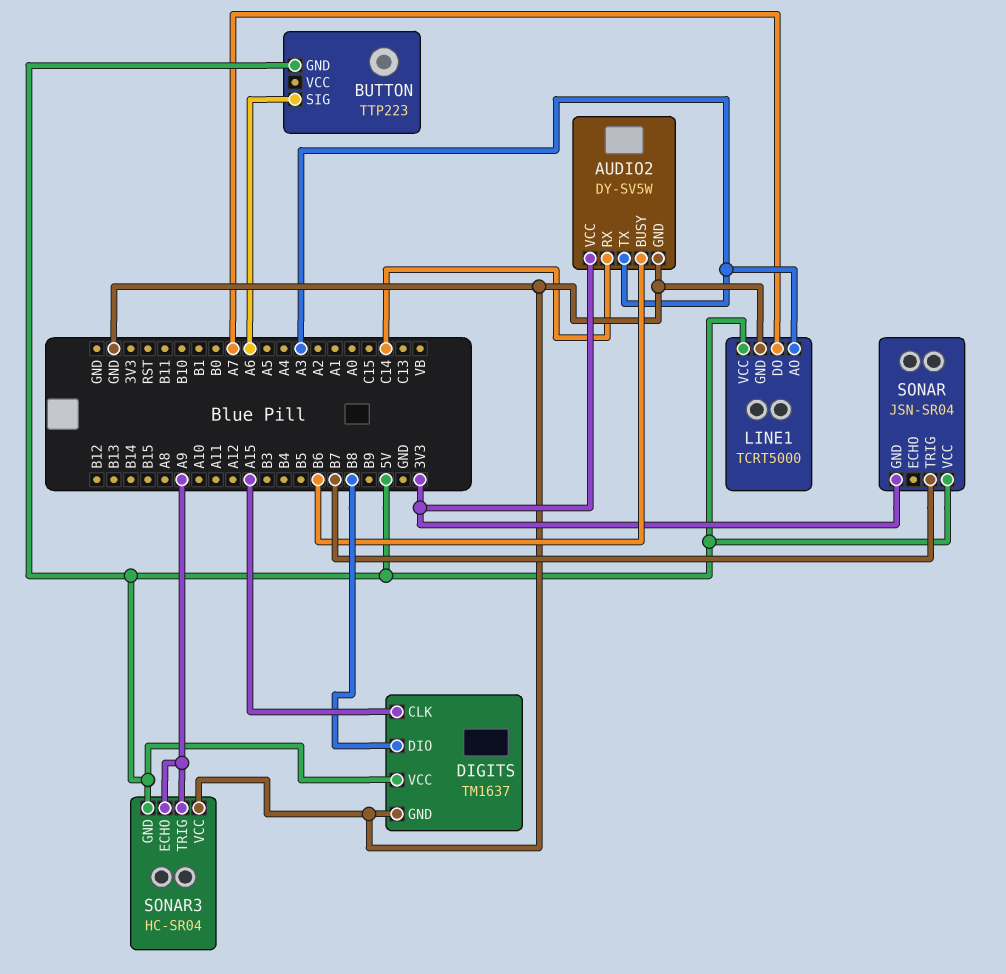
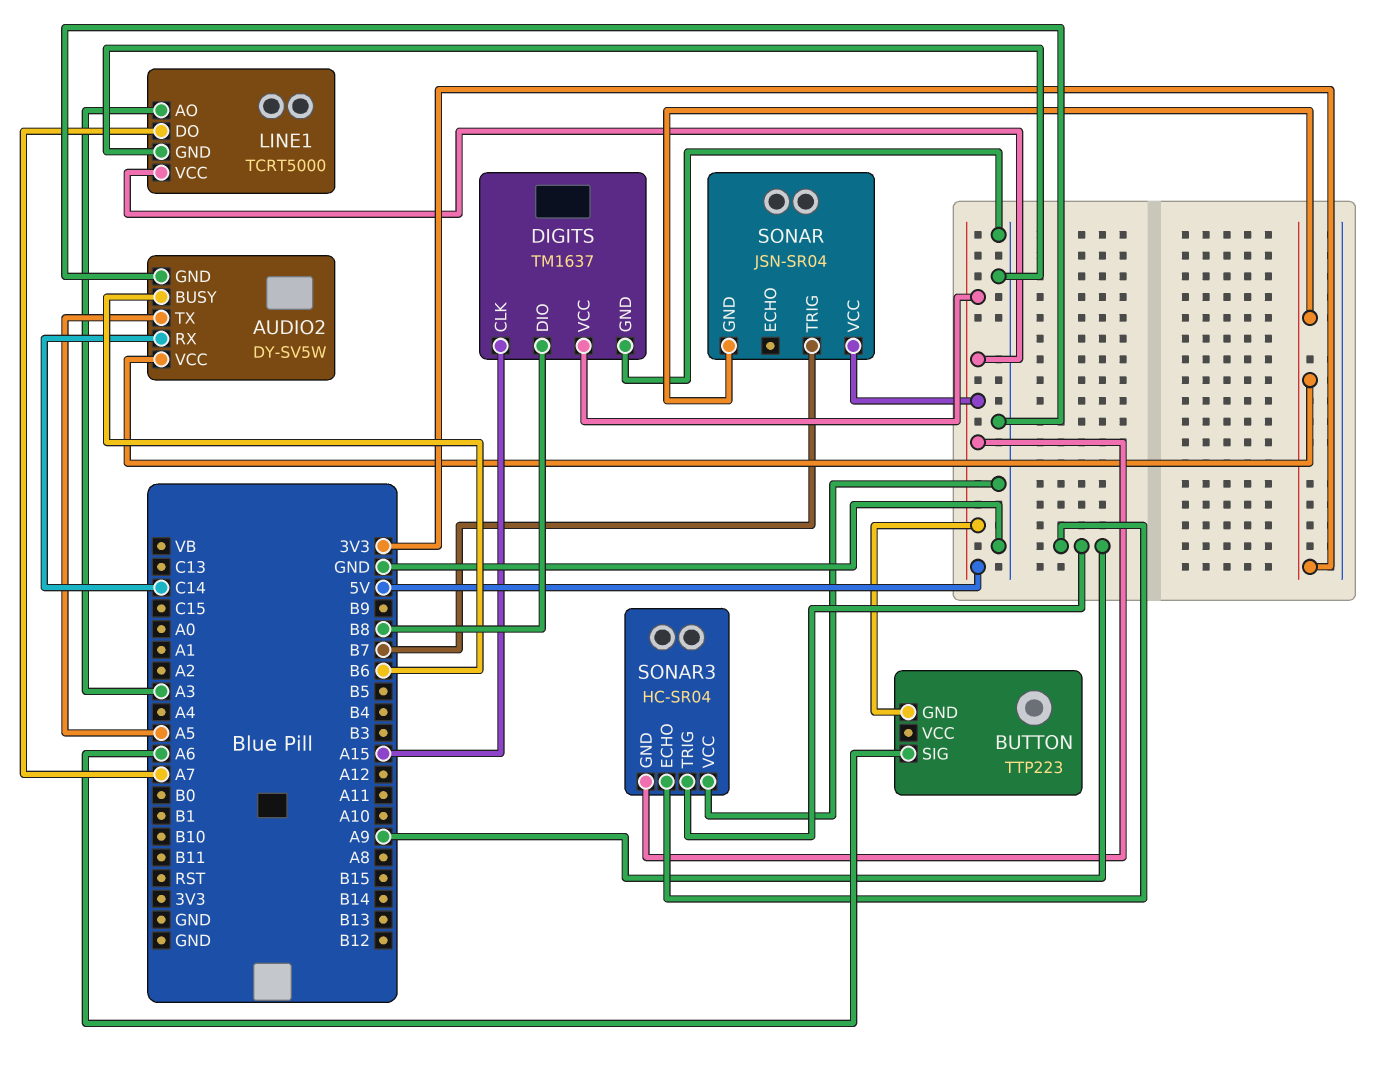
AUDIO2 pin TX: A3 -> A5

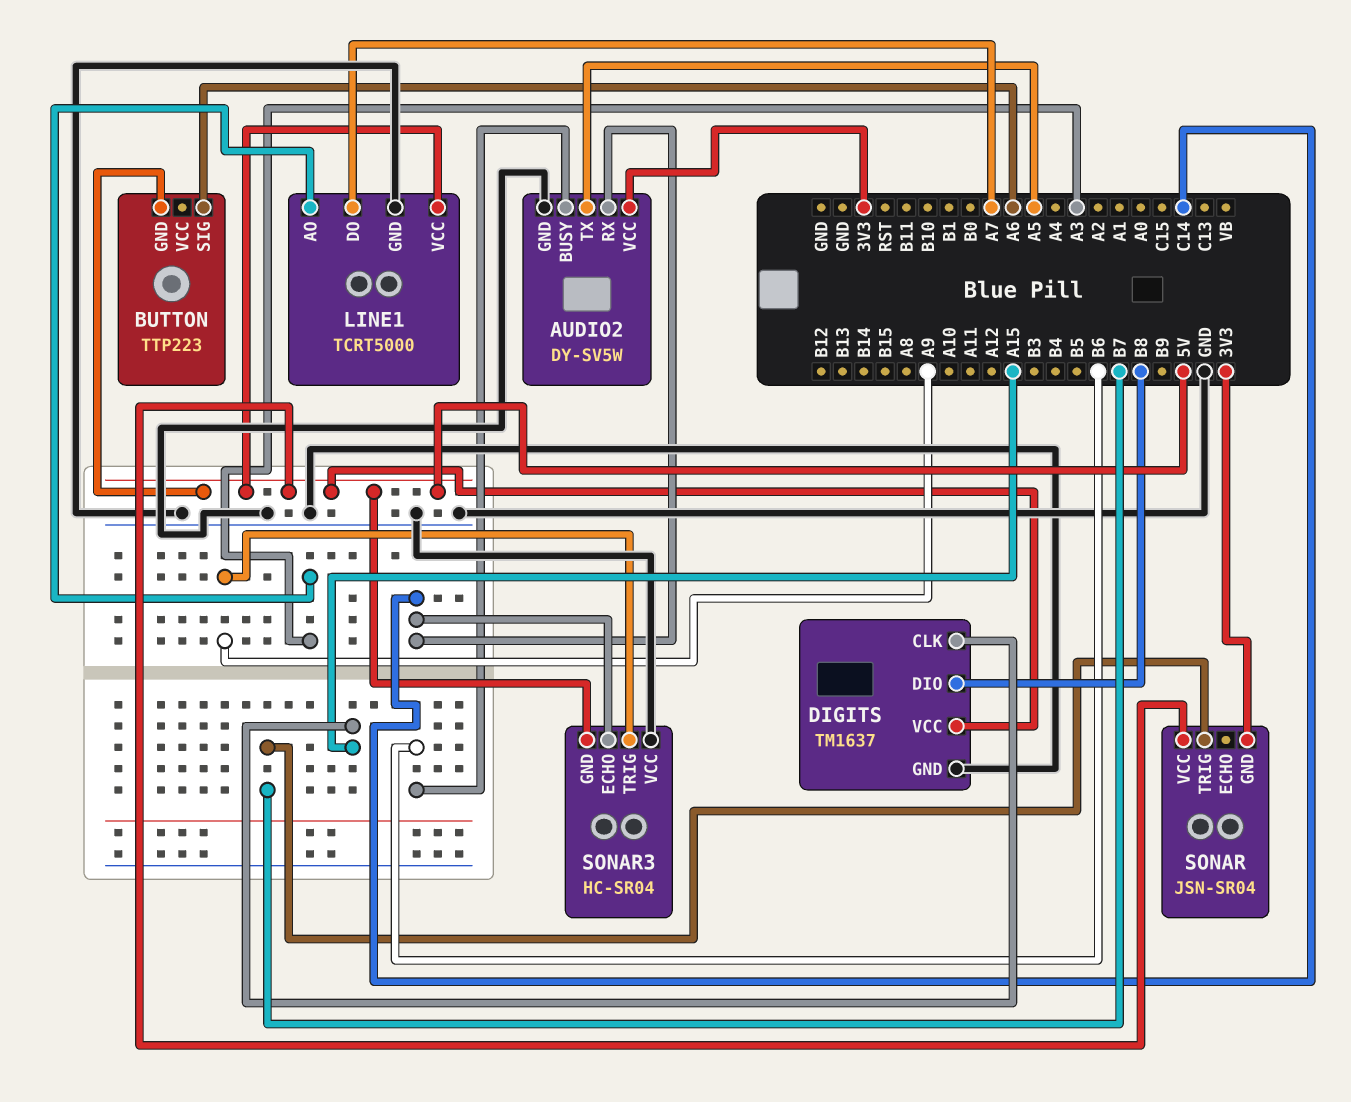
SONAR3 pin ECHO: A9 -> C14

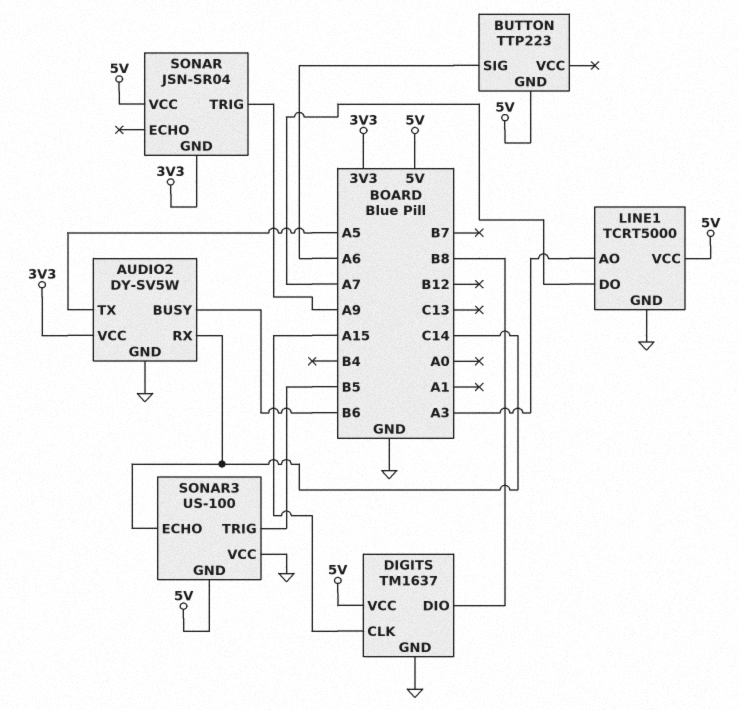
SONAR pin TRIG: B7 -> A9
SONAR3: HC-SR04 -> US-100
SONAR3 pin TRIG: A9 -> B5

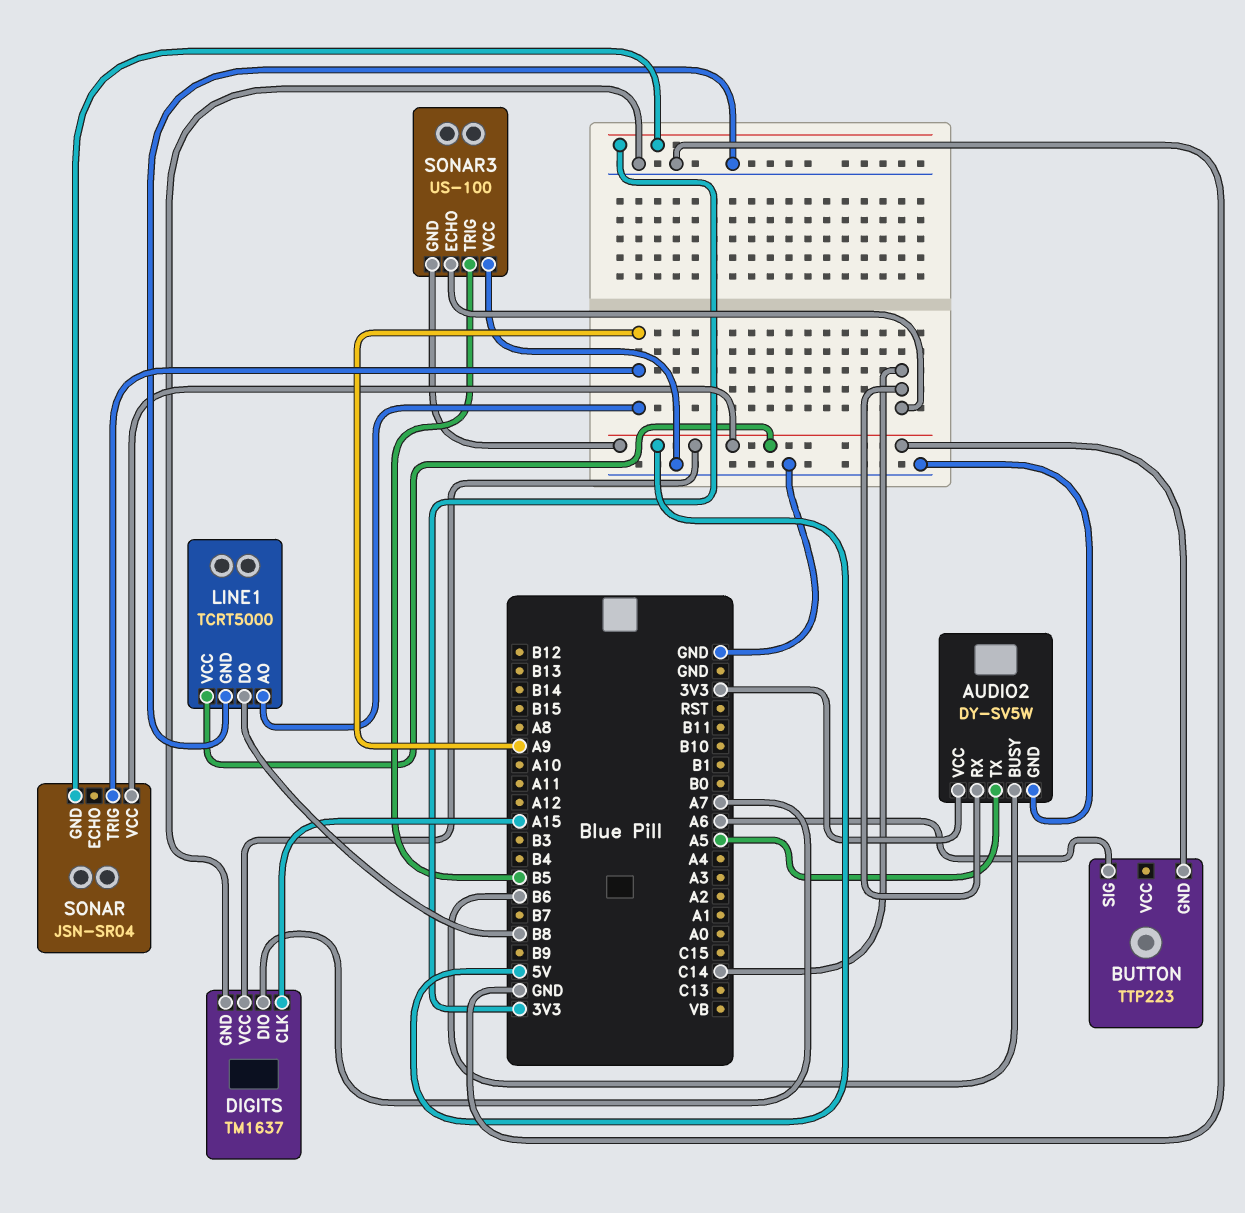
DIGITS pin DIO: B8 -> A7
LINE1 pin AO: A3 -> A9
LINE1 pin DO: A7 -> B8

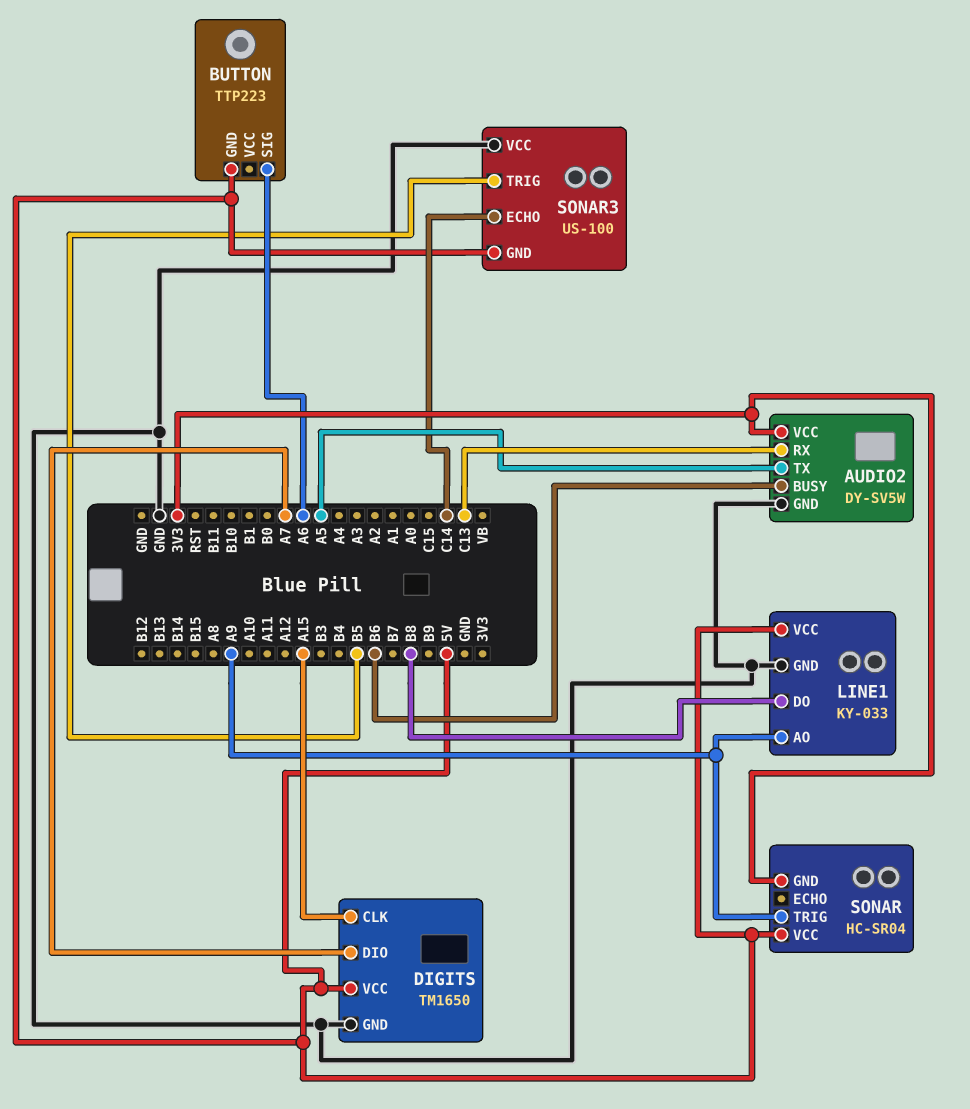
AUDIO2 pin RX: C14 -> C13
DIGITS: TM1637 -> TM1650
LINE1: TCRT5000 -> KY-033
SONAR: JSN-SR04 -> HC-SR04

